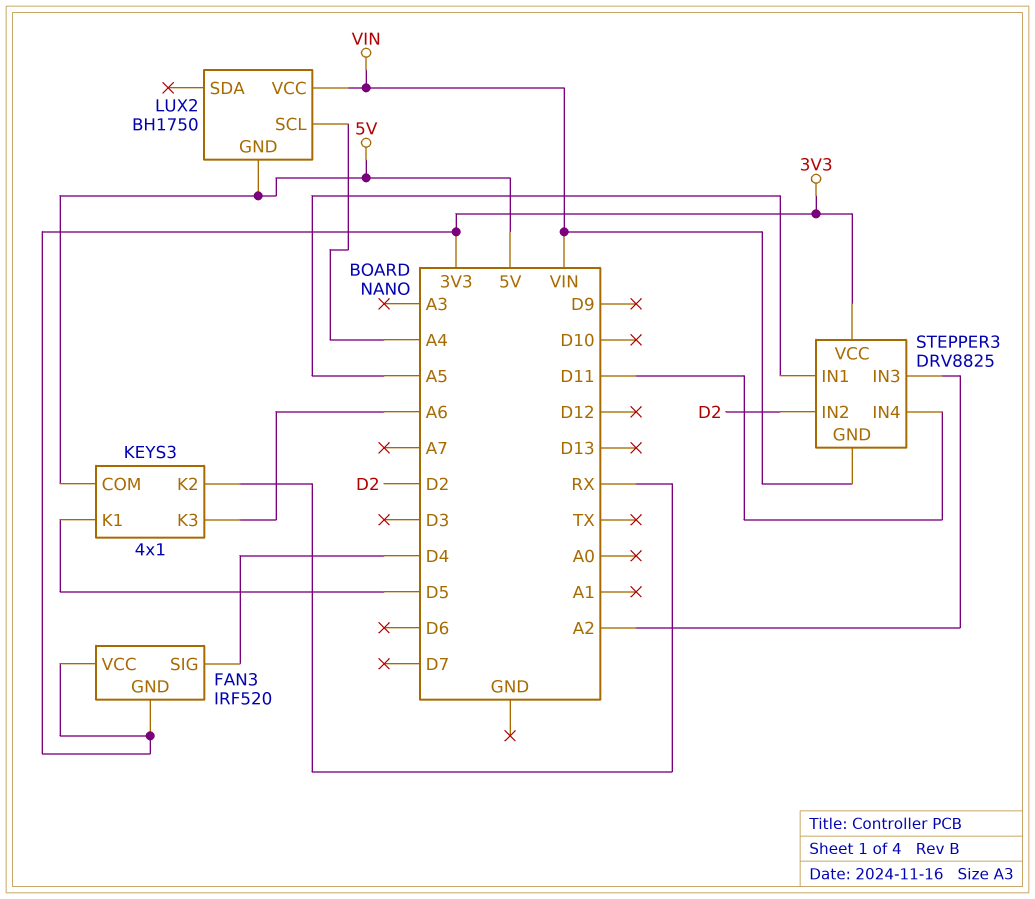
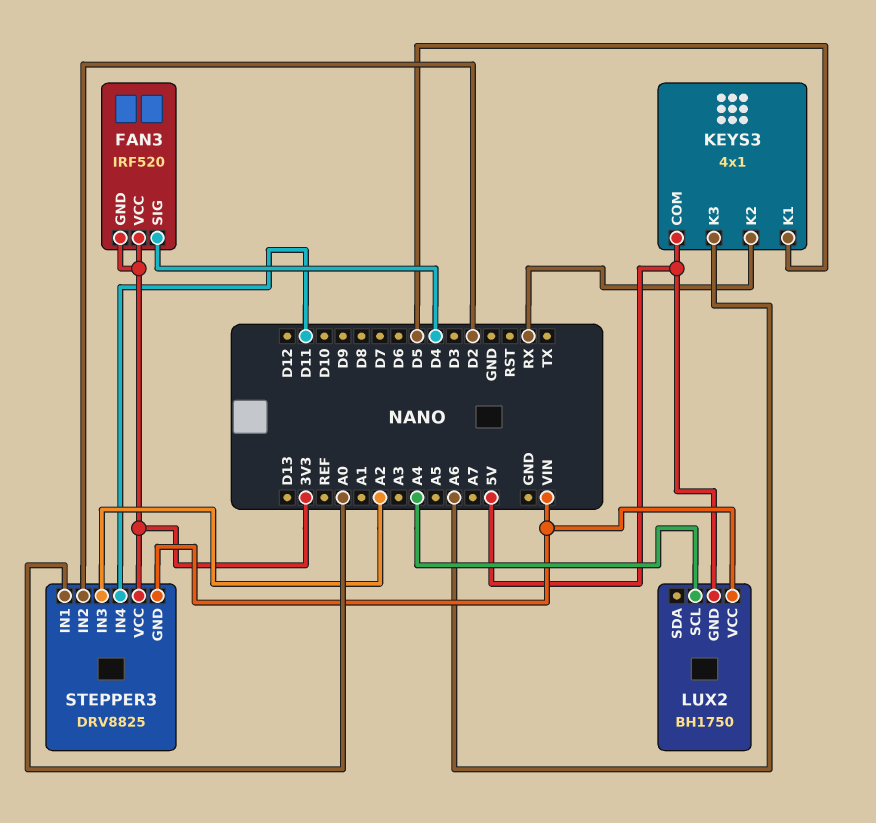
STEPPER3 pin IN1: A5 -> A0

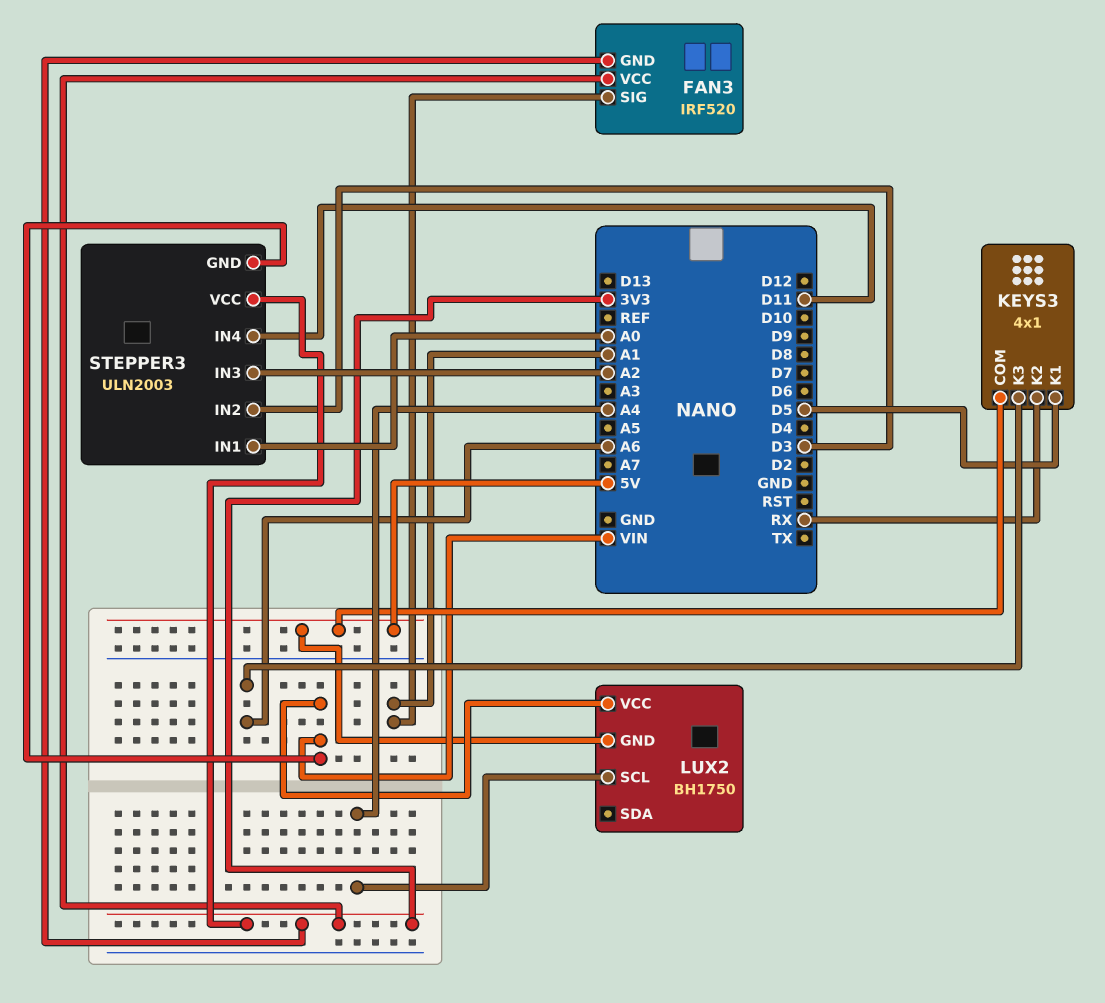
FAN3 pin SIG: D4 -> A1
STEPPER3: DRV8825 -> ULN2003
STEPPER3 pin IN2: D2 -> D3

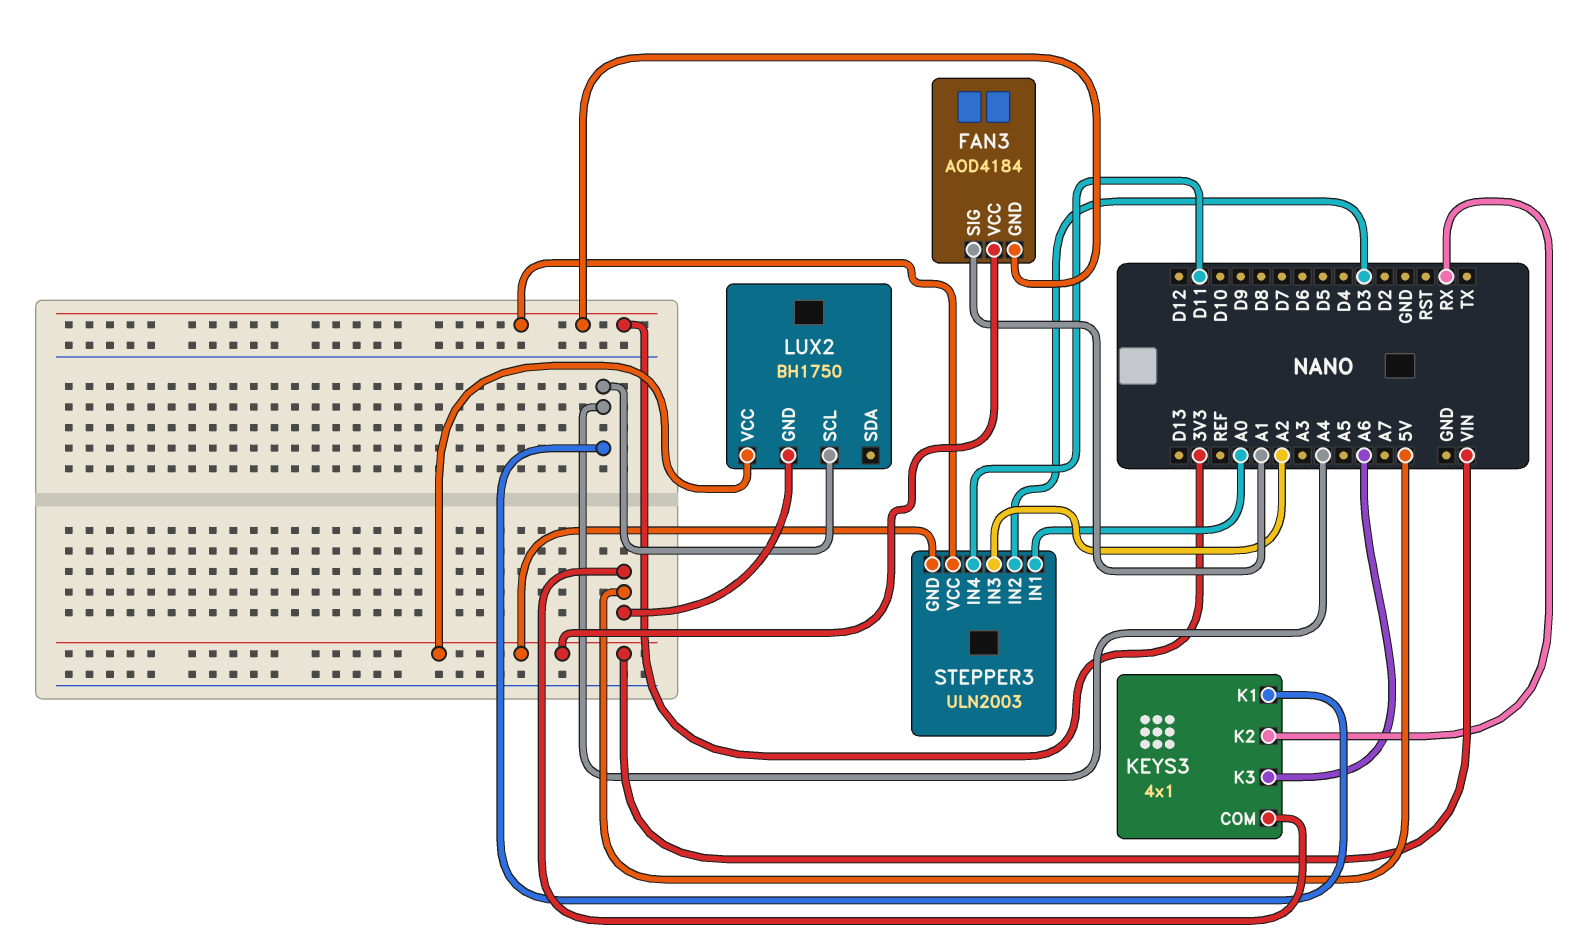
FAN3: IRF520 -> AOD4184
FAN3 pin VCC: 3V3 -> VIN
KEYS3 pin K1: D5 -> A4

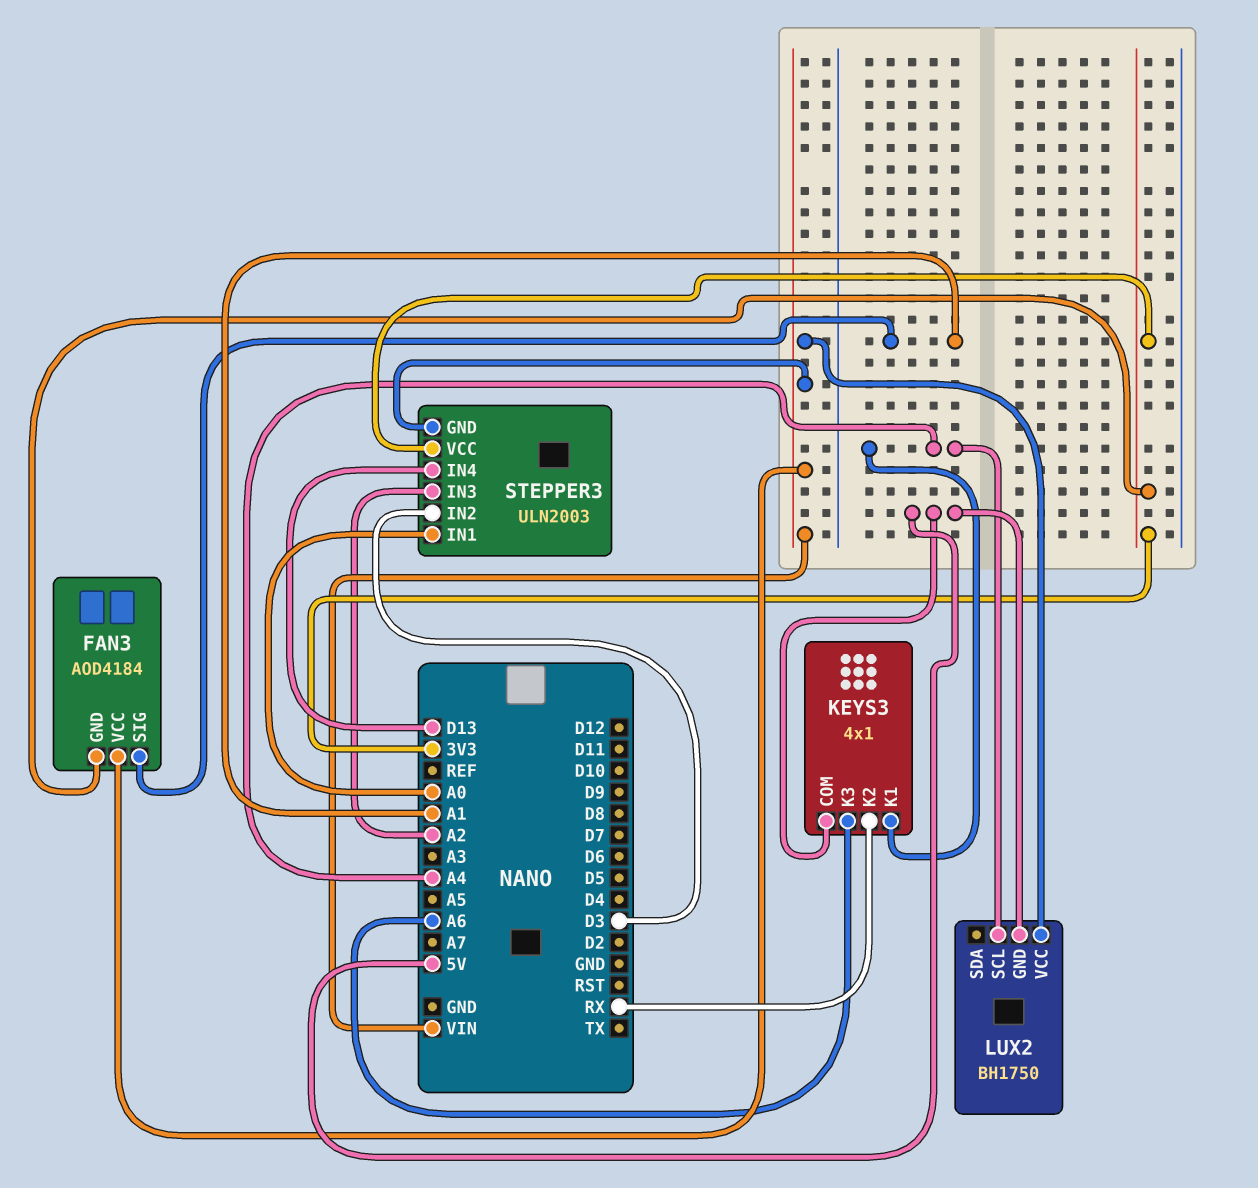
STEPPER3 pin IN4: D11 -> D13

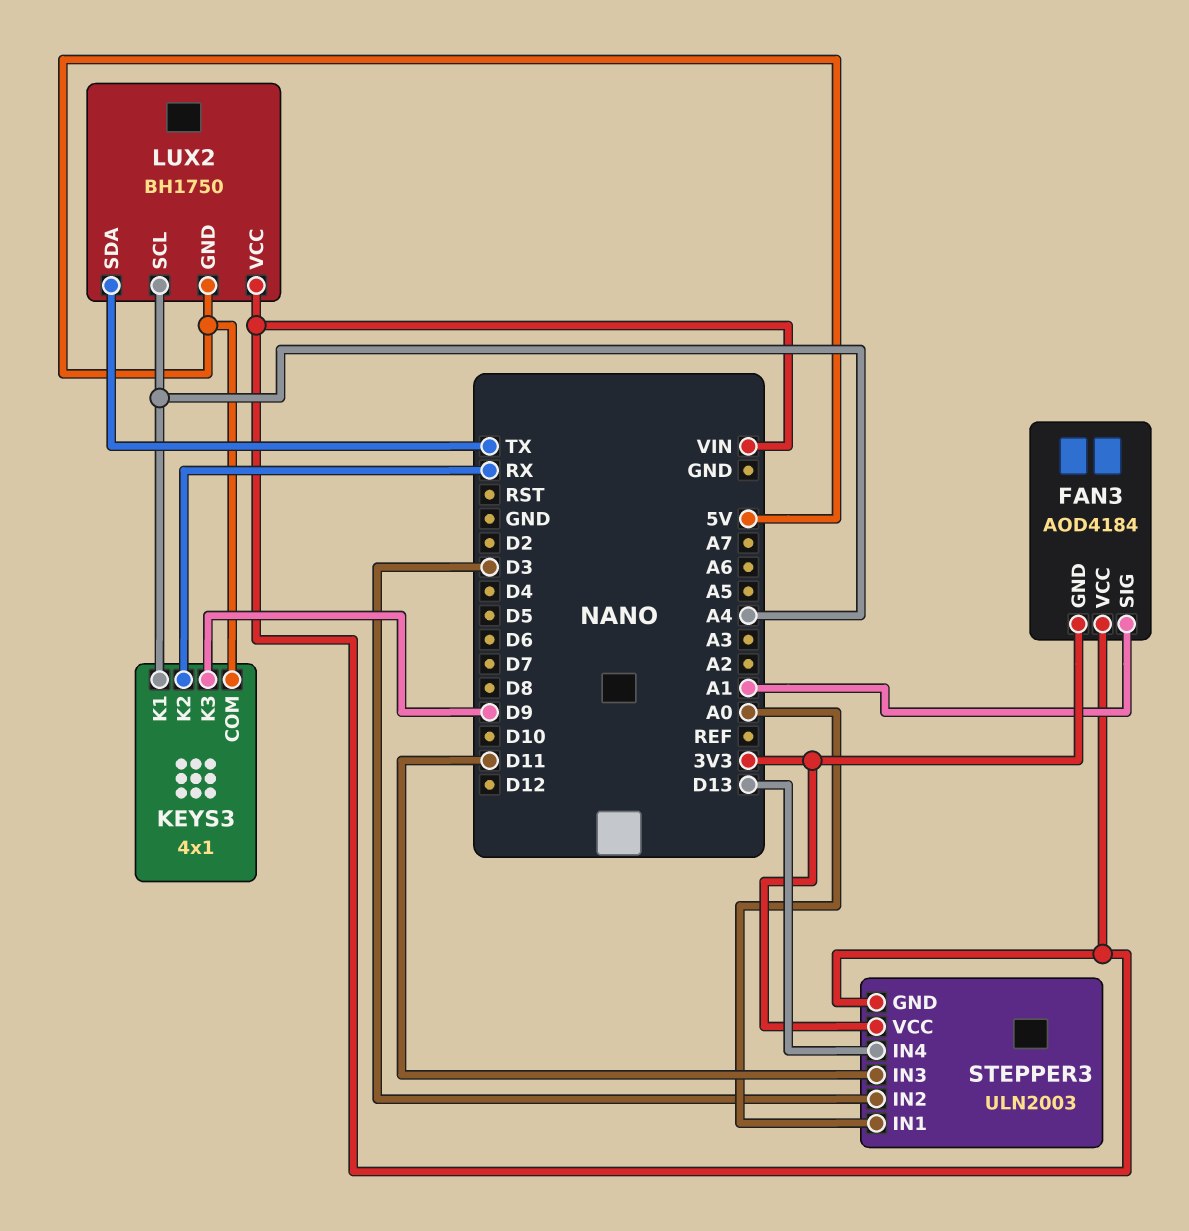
KEYS3 pin K3: A6 -> D9
LUX2 pin SDA: none -> TX
STEPPER3 pin IN3: A2 -> D11

